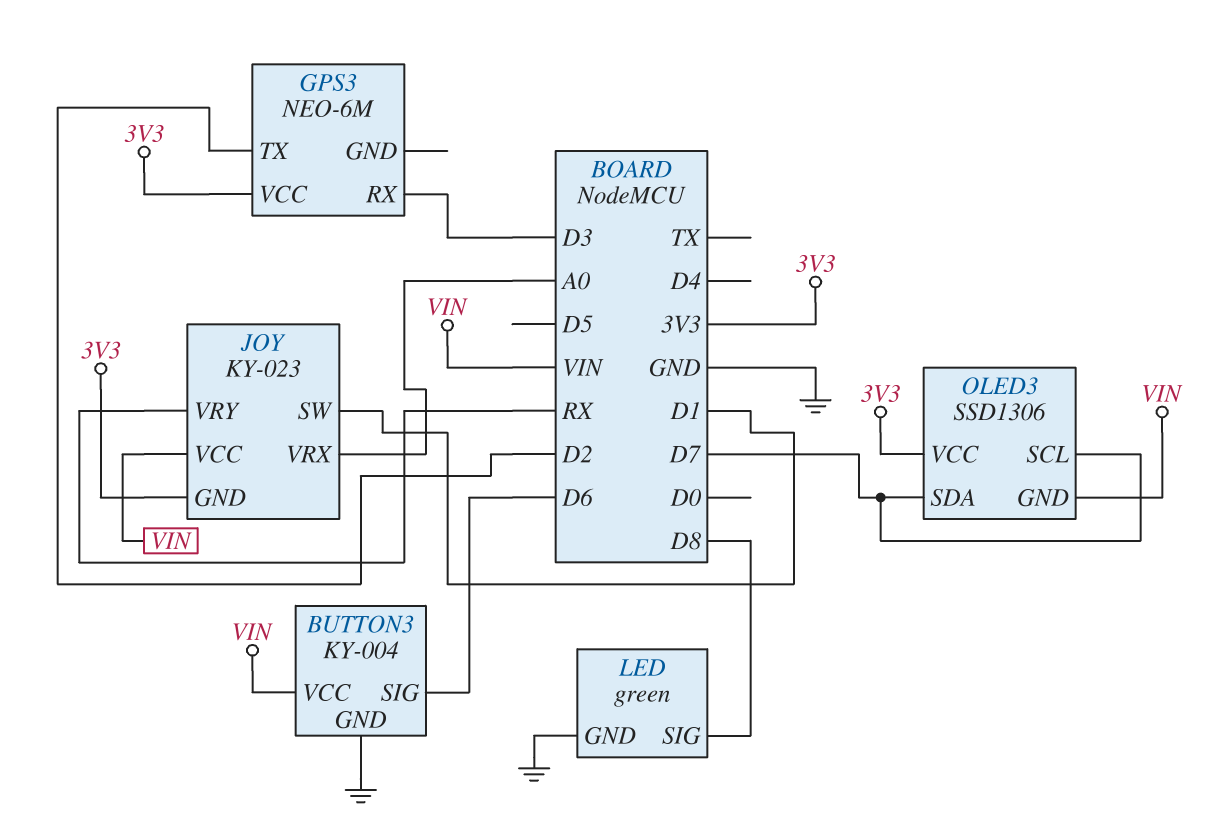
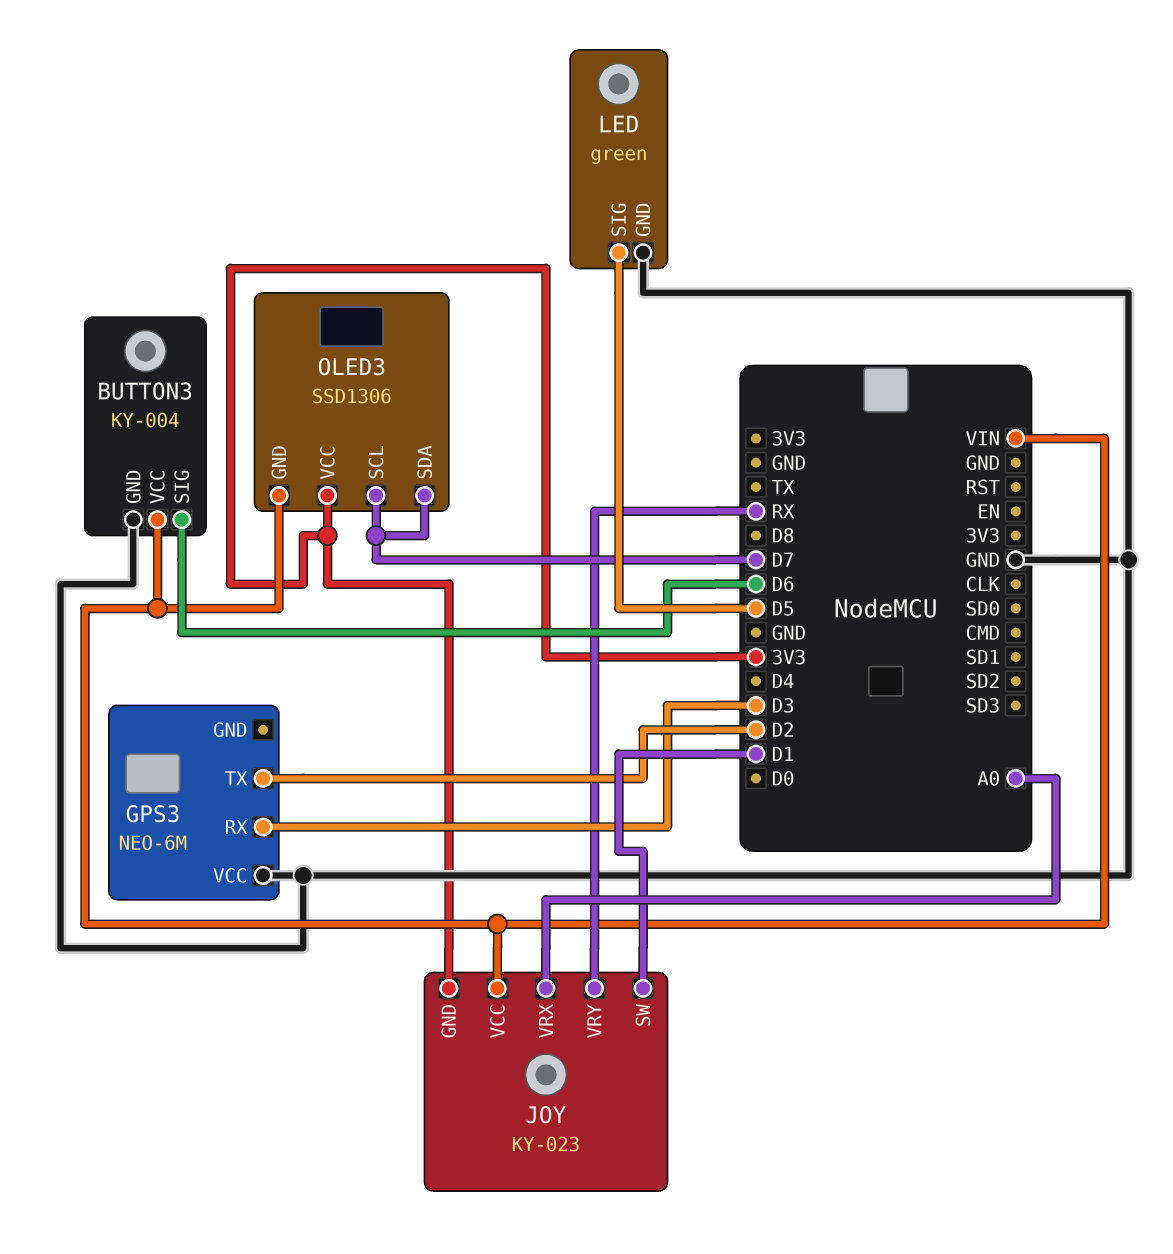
GPS3 pin VCC: 3V3 -> GND
LED pin SIG: D8 -> D5

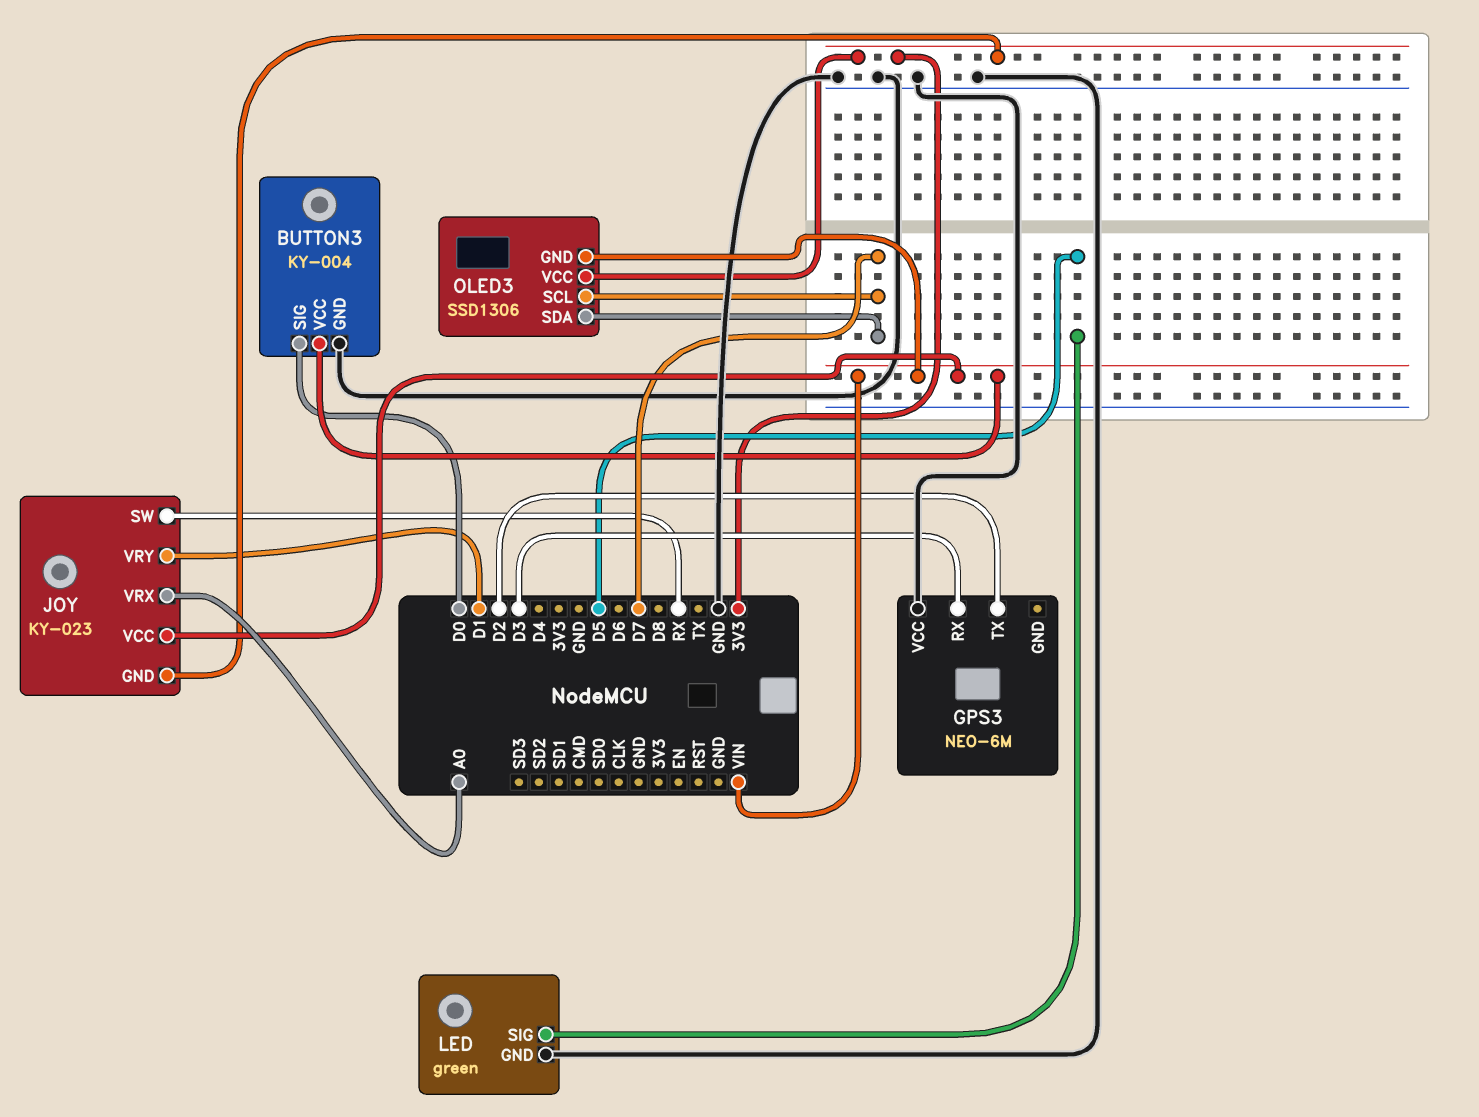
BUTTON3 pin SIG: D6 -> D0
JOY pin SW: D1 -> RX
JOY pin VRY: RX -> D1

